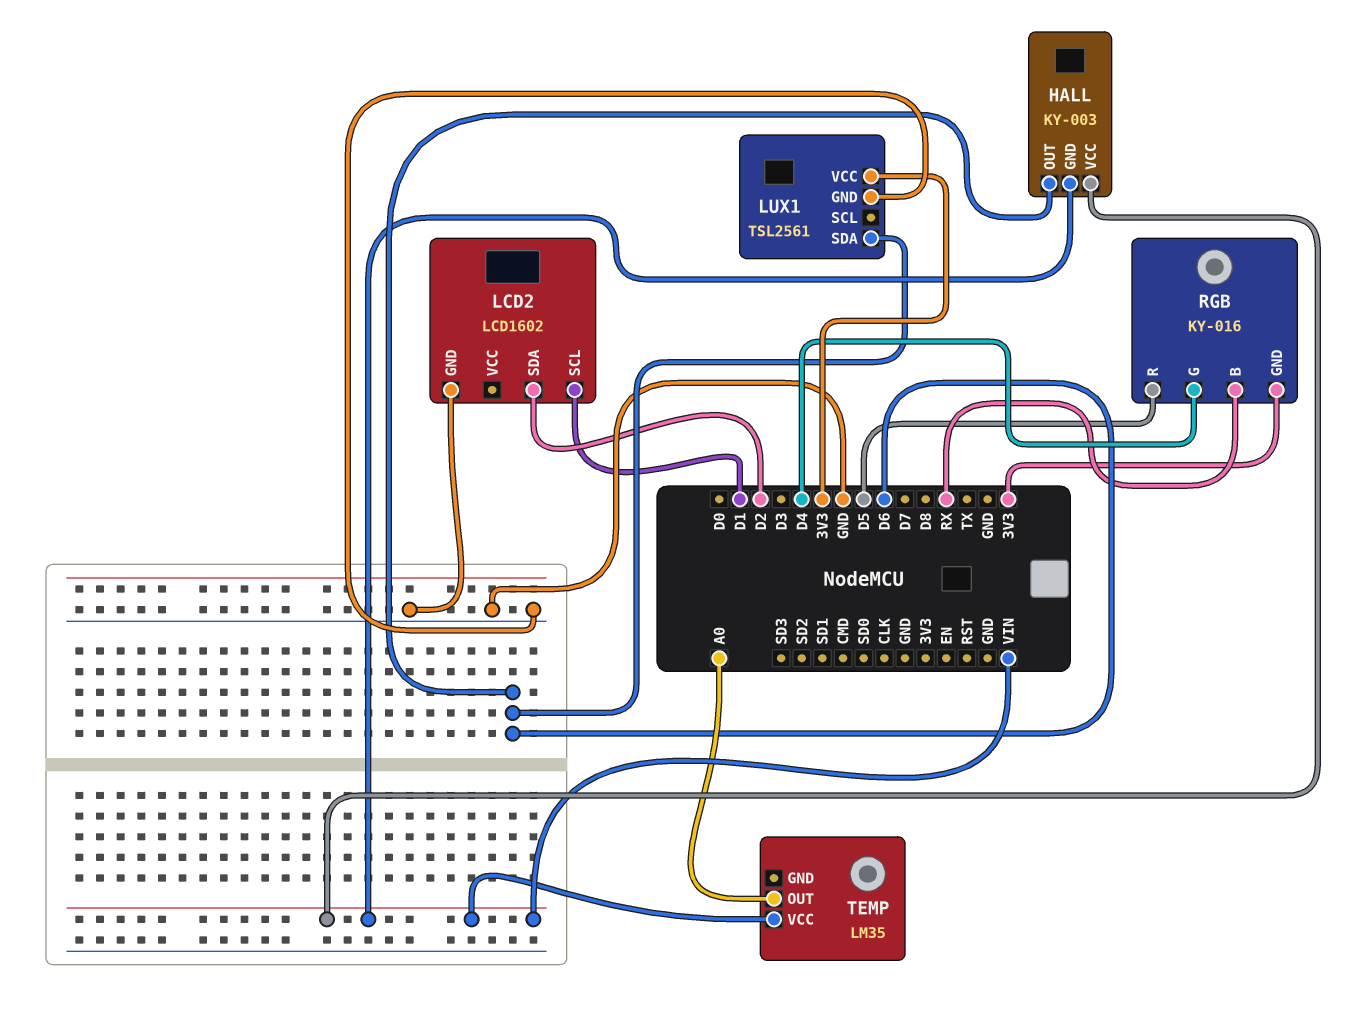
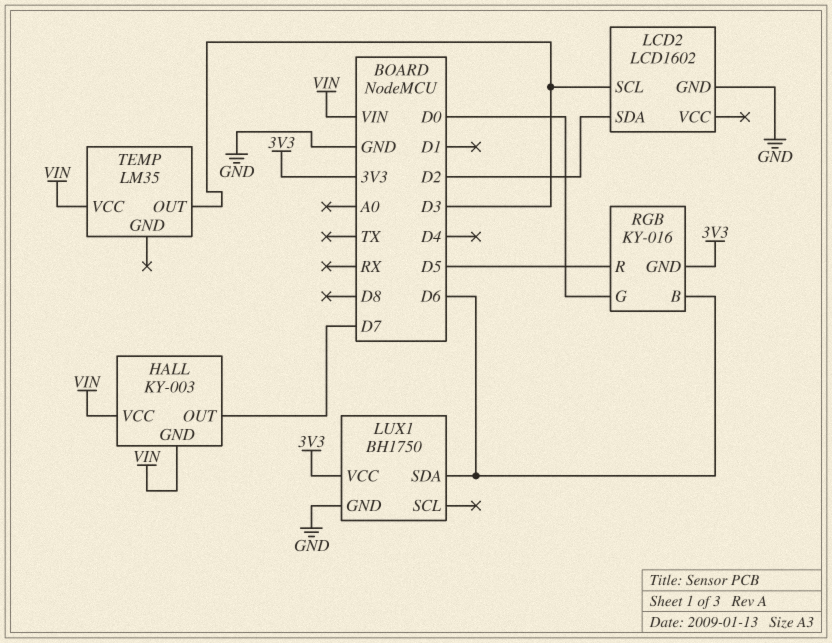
HALL pin OUT: D6 -> D7
LCD2 pin SCL: D1 -> D3
LUX1: TSL2561 -> BH1750
RGB pin B: RX -> D6
RGB pin G: D4 -> D0
TEMP pin OUT: A0 -> D3

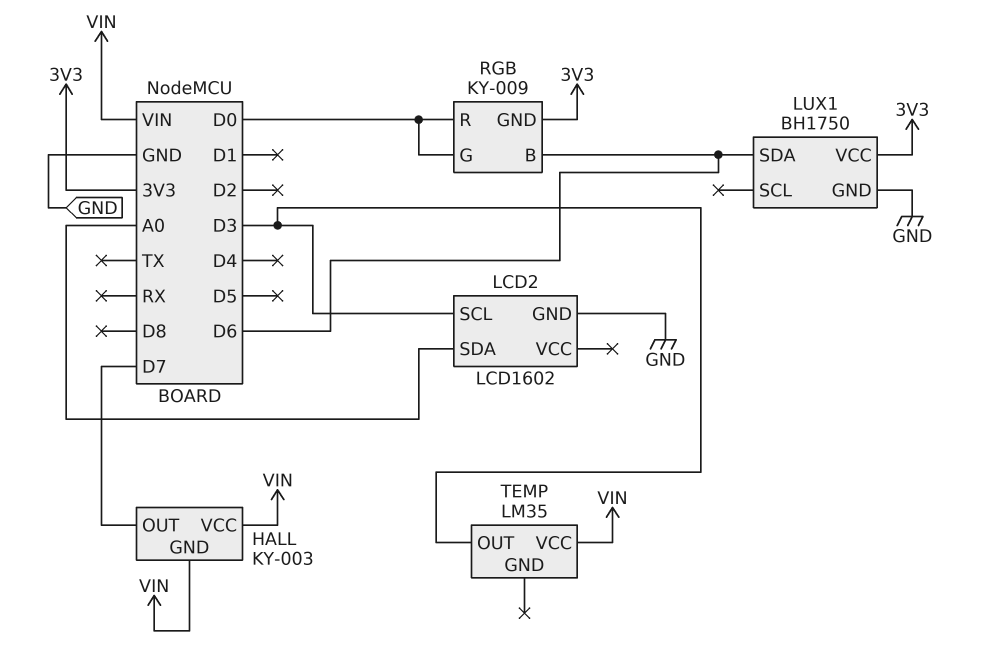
LCD2 pin SDA: D2 -> A0
RGB: KY-016 -> KY-009
RGB pin R: D5 -> D0

